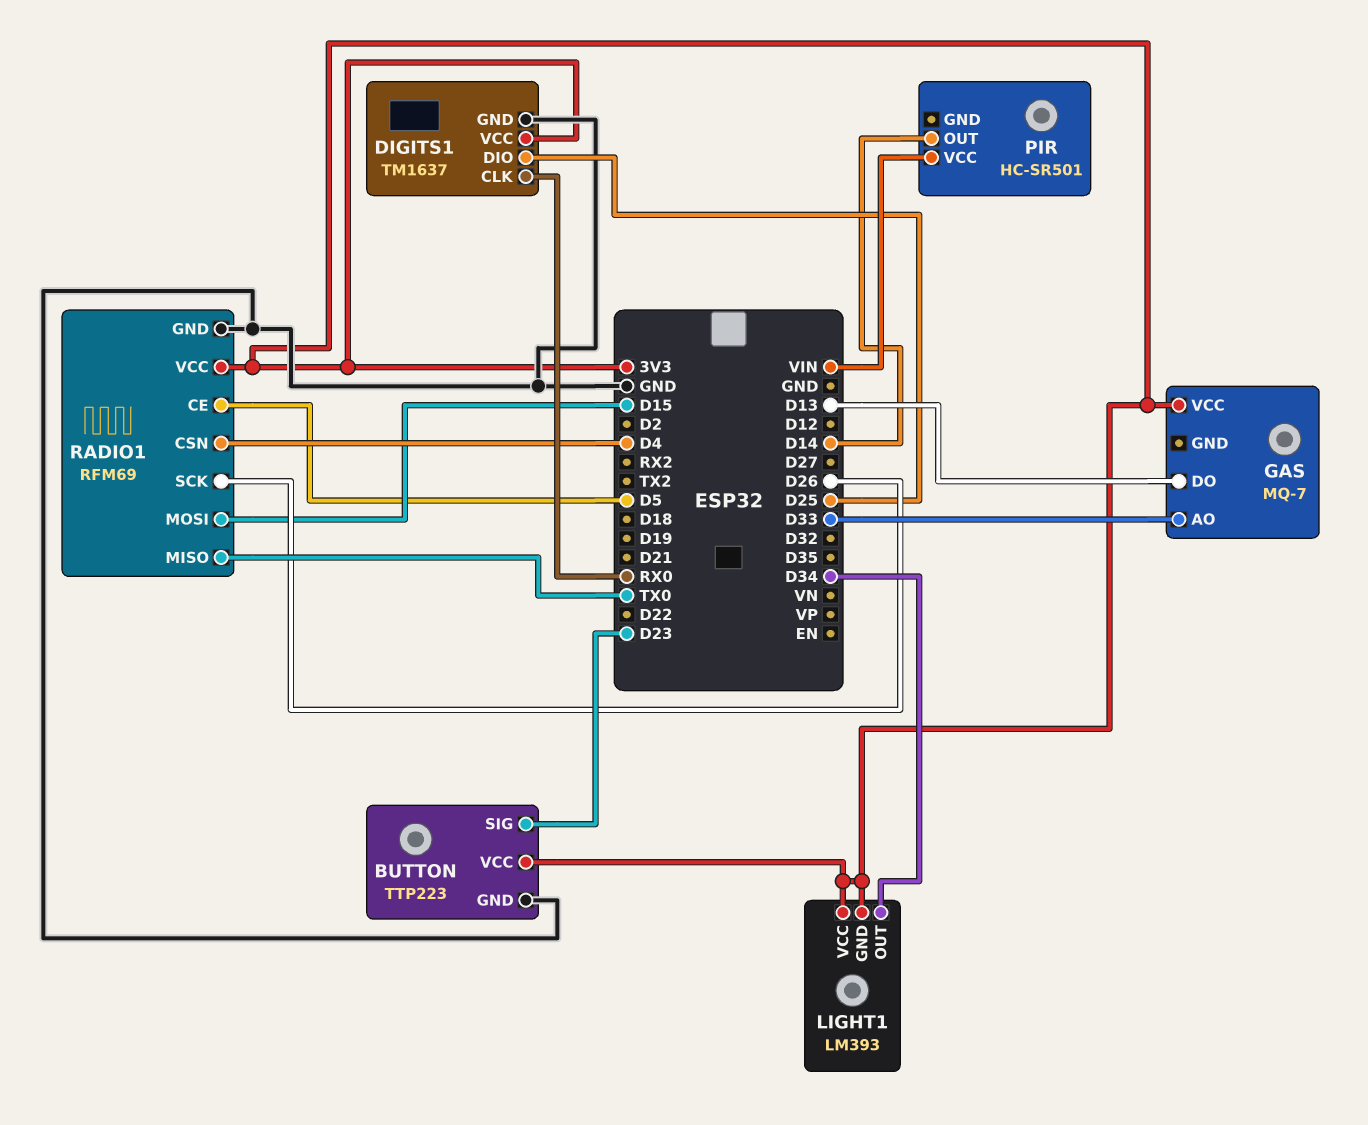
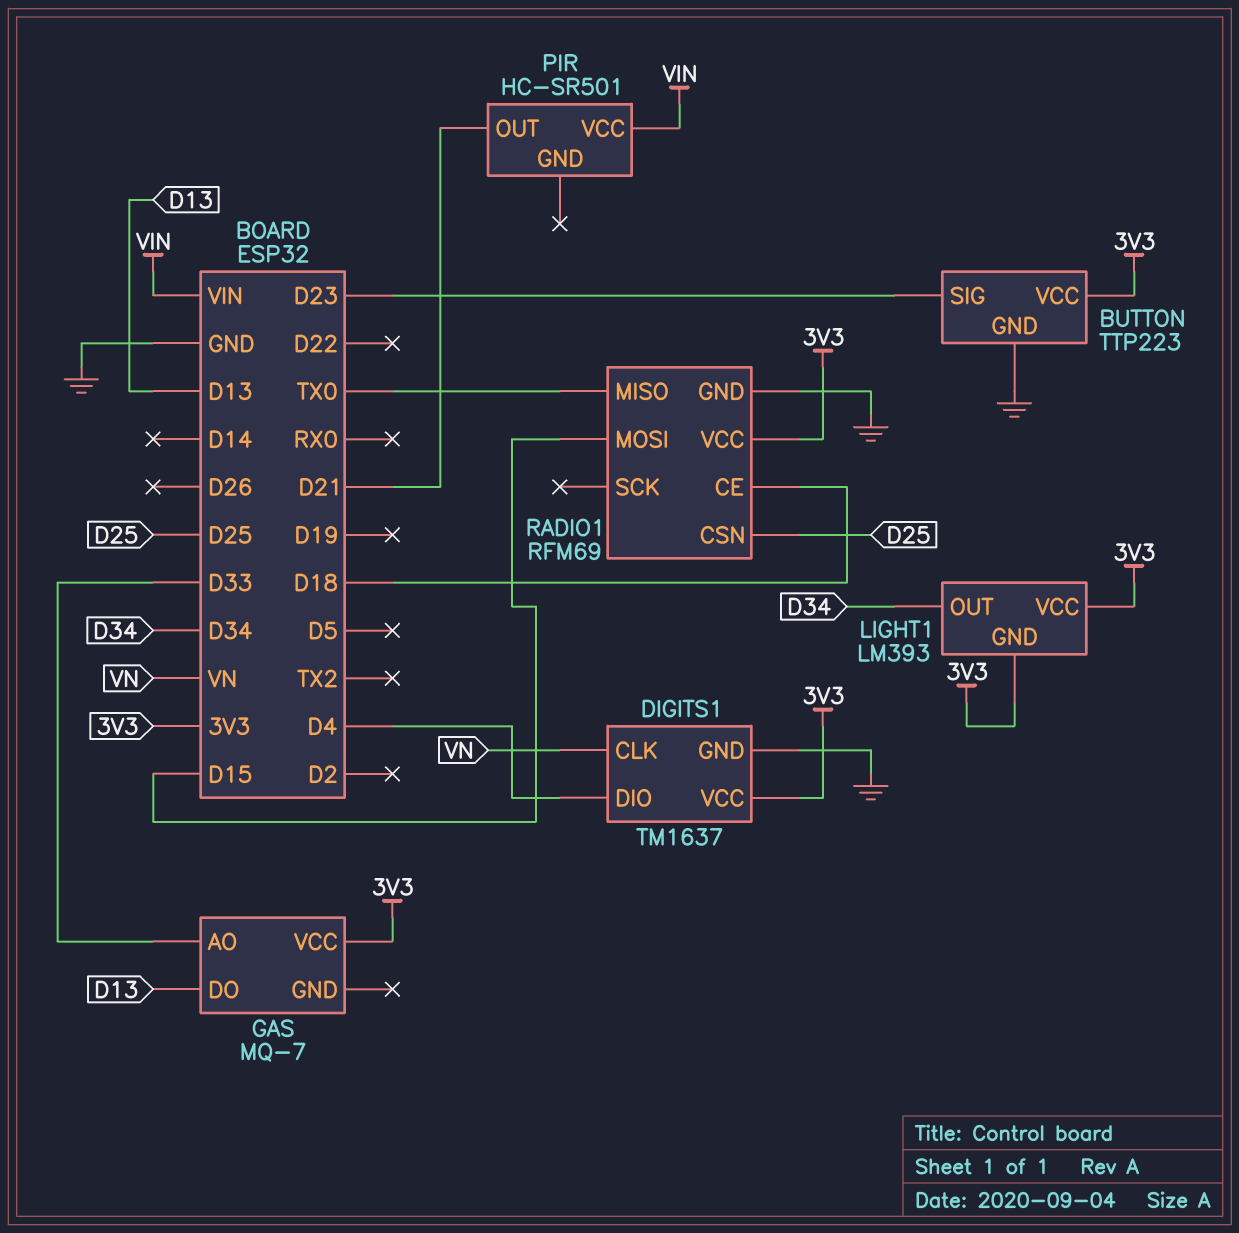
DIGITS1 pin CLK: RX0 -> VN
DIGITS1 pin DIO: D25 -> D4
PIR pin OUT: D14 -> D21
RADIO1 pin CE: D5 -> D18
RADIO1 pin CSN: D4 -> D25
RADIO1 pin SCK: D26 -> none

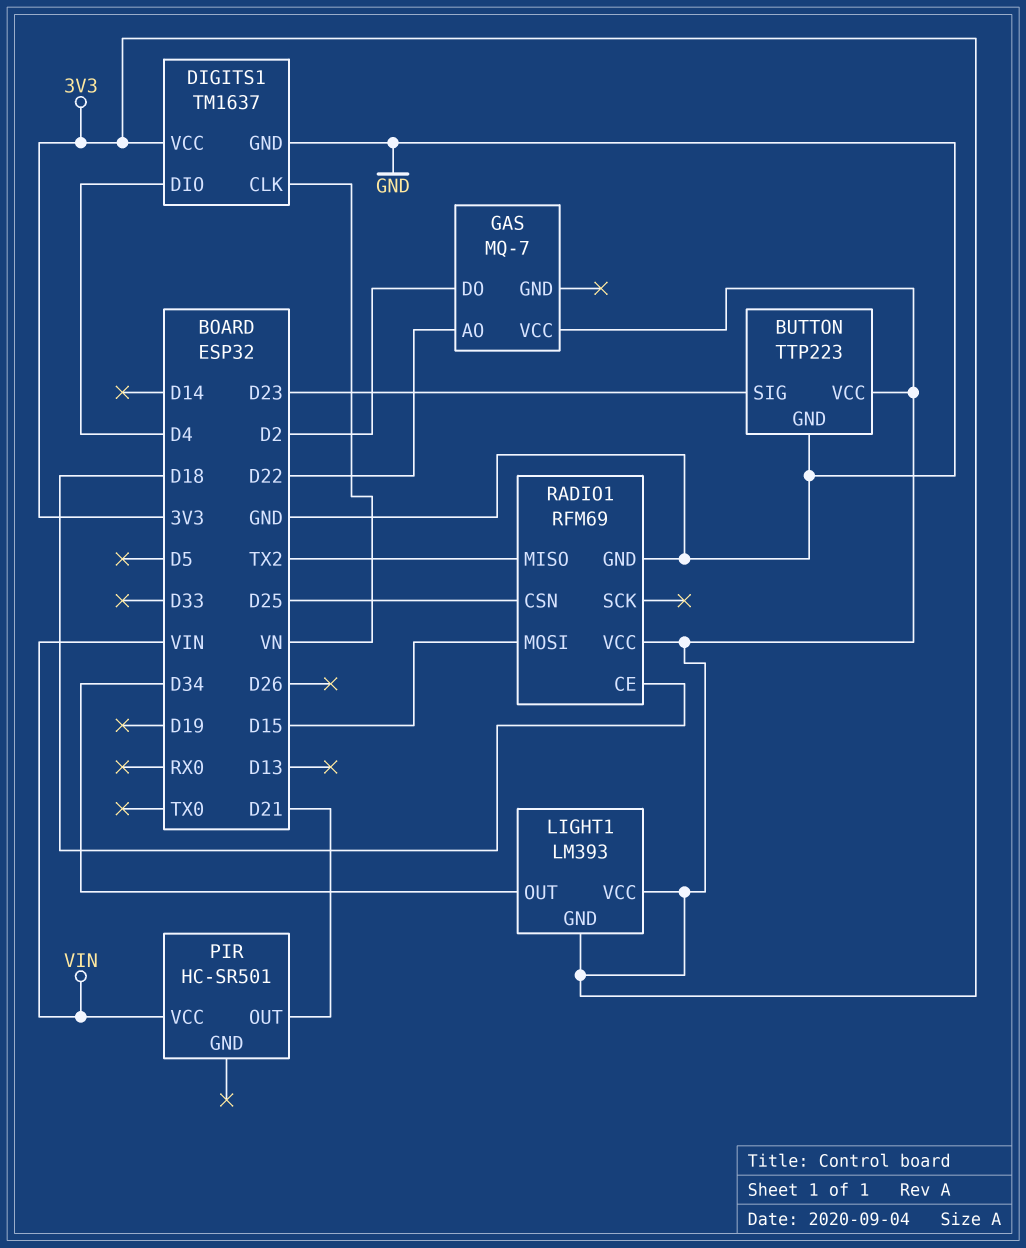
GAS pin AO: D33 -> D22
GAS pin DO: D13 -> D2
RADIO1 pin MISO: TX0 -> TX2

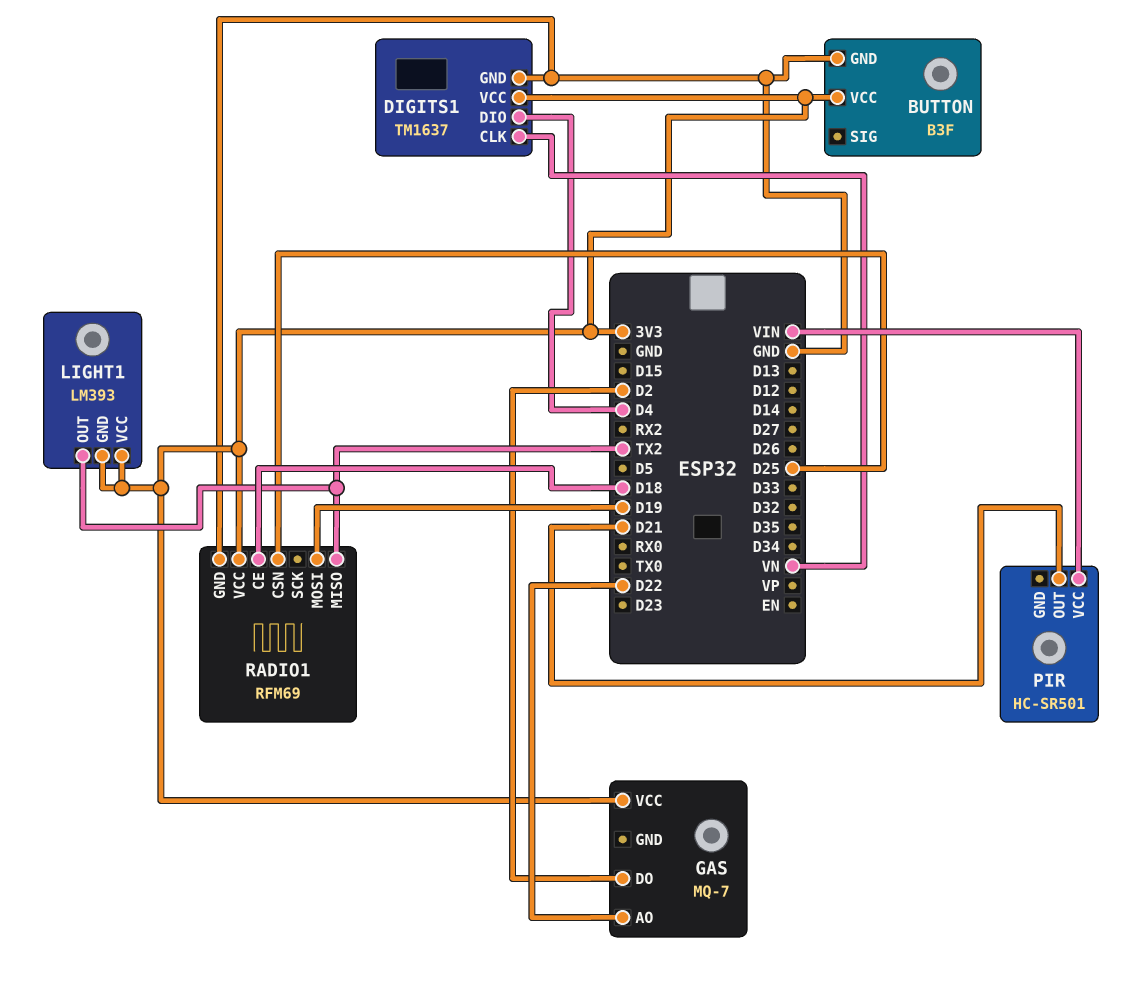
BUTTON: TTP223 -> B3F
BUTTON pin SIG: D23 -> none
LIGHT1 pin OUT: D34 -> TX2
RADIO1 pin MOSI: D15 -> D19

